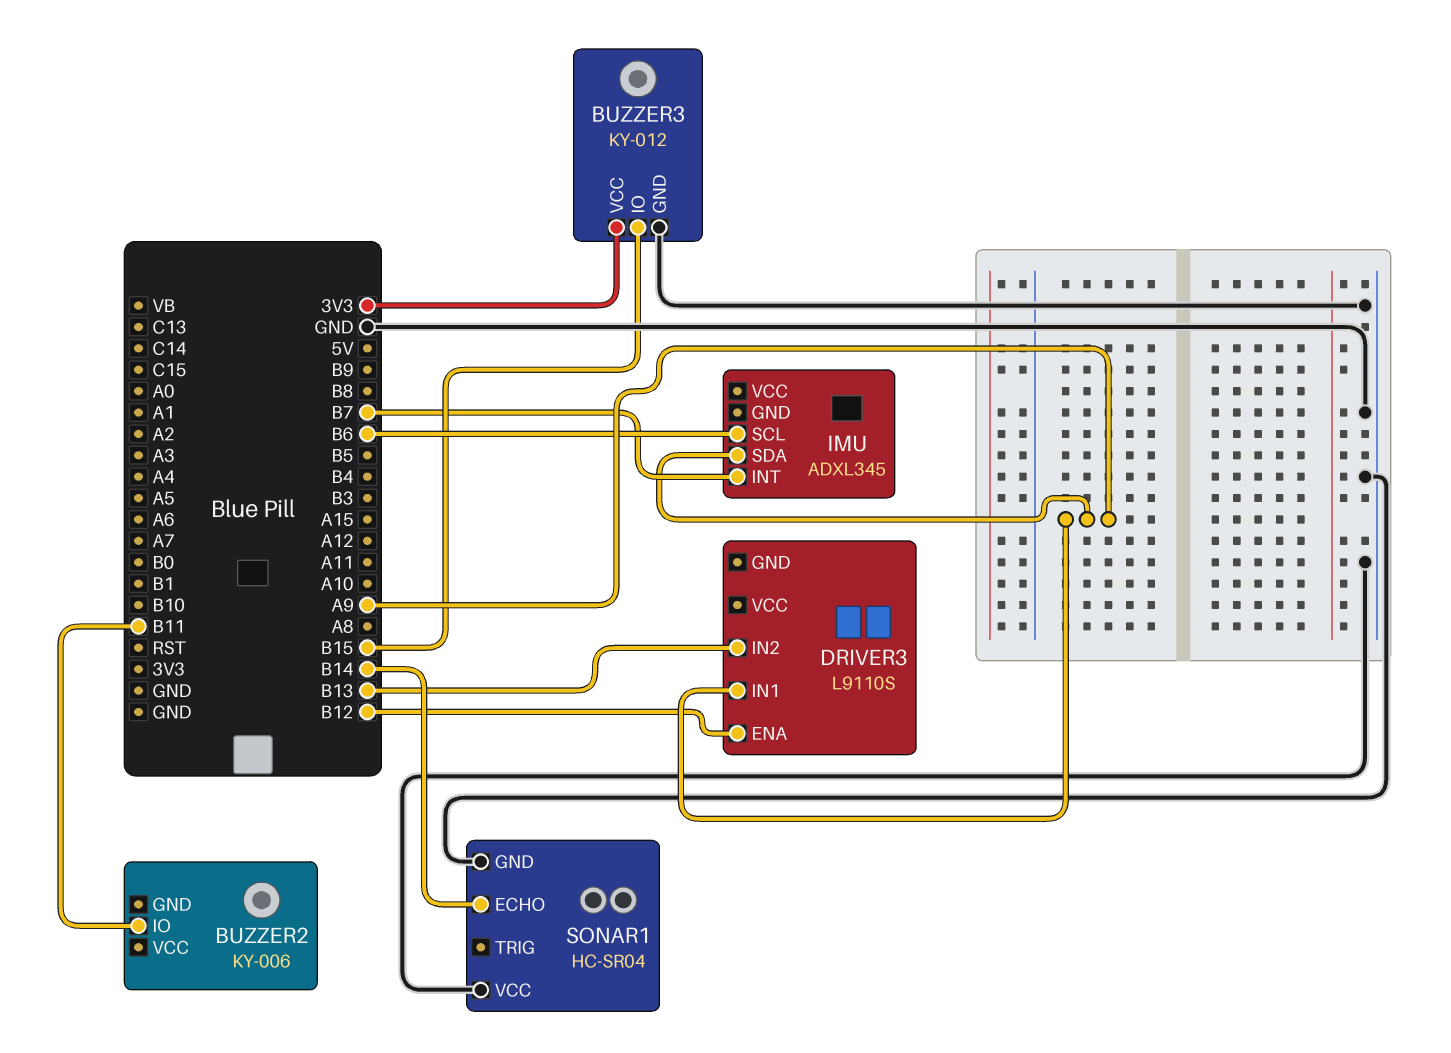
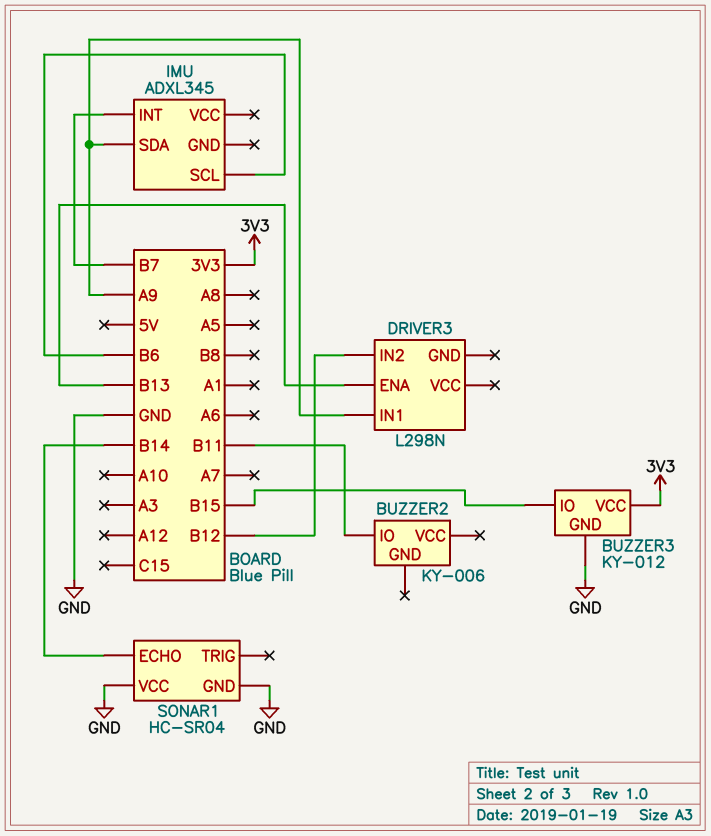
DRIVER3: L9110S -> L298N
DRIVER3 pin ENA: B12 -> B13
DRIVER3 pin IN2: B13 -> B12

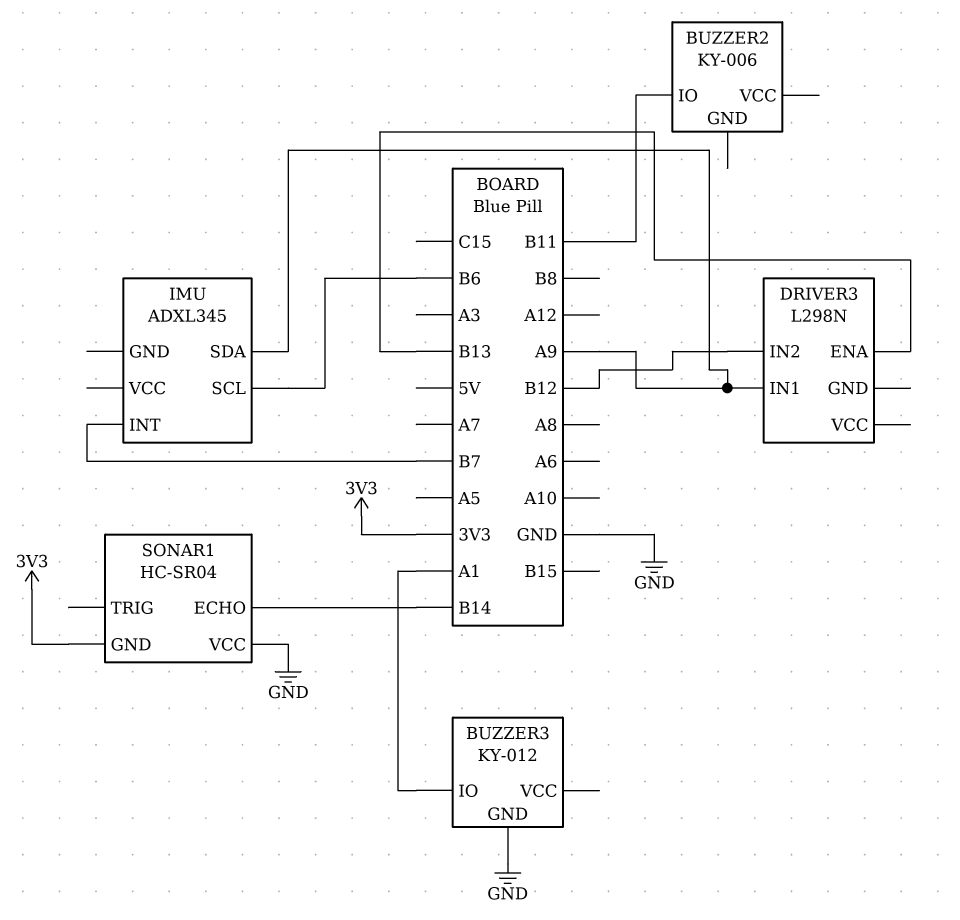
BUZZER3 pin IO: B15 -> A1
BUZZER3 pin VCC: 3V3 -> none
SONAR1 pin GND: GND -> 3V3

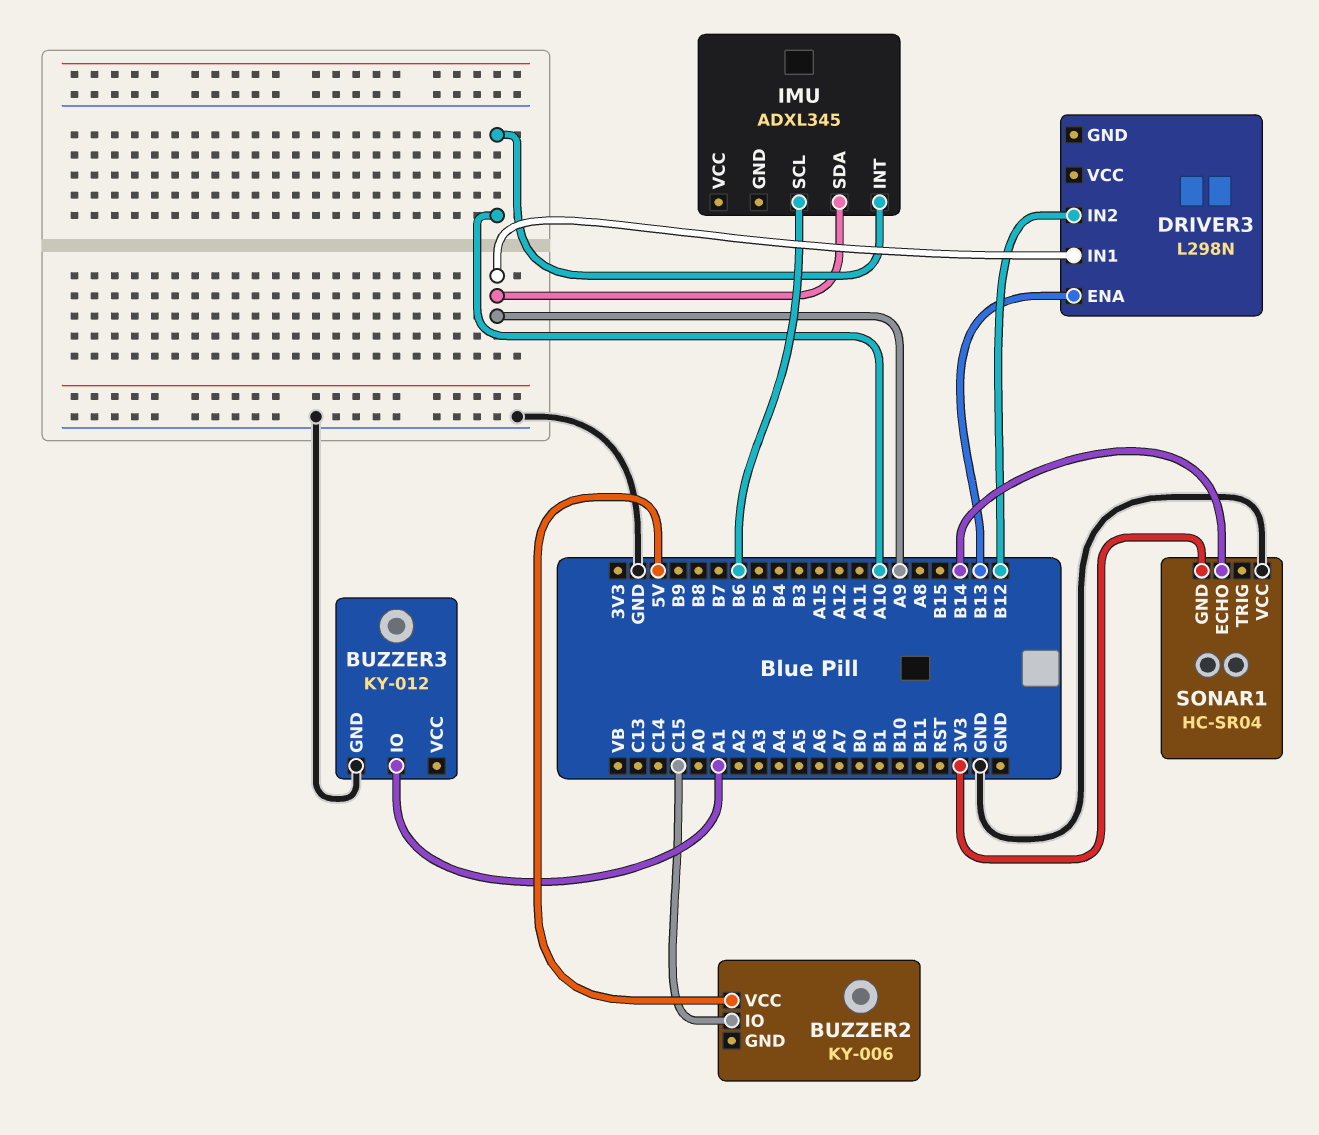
BUZZER2 pin IO: B11 -> C15
BUZZER2 pin VCC: none -> 5V
IMU pin INT: B7 -> A10

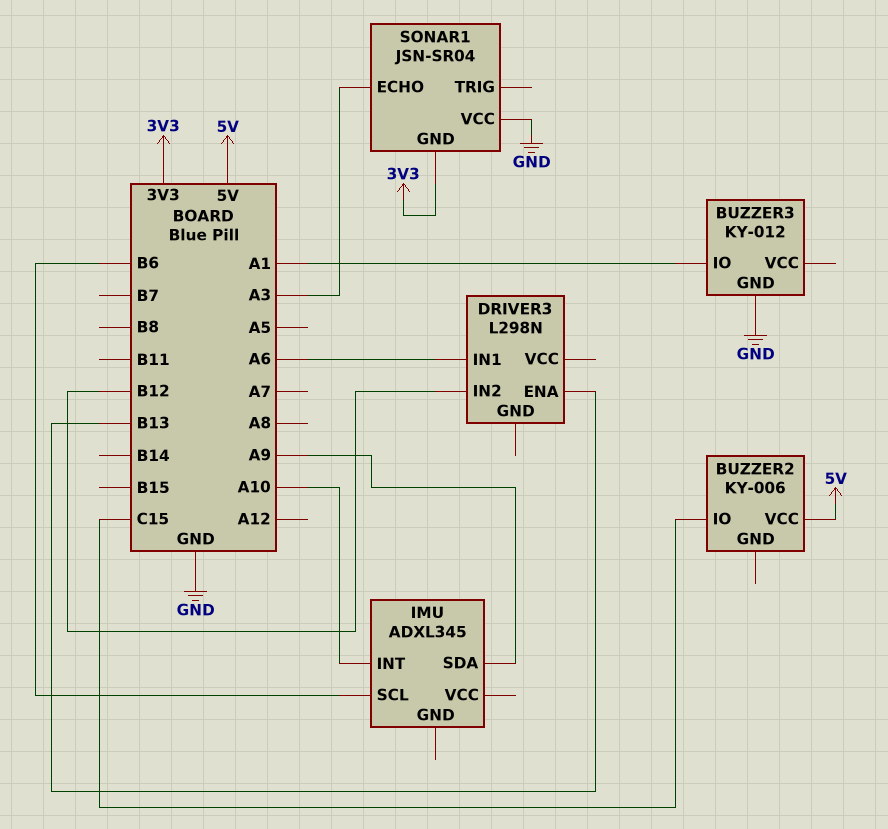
DRIVER3 pin IN1: A9 -> A6
SONAR1: HC-SR04 -> JSN-SR04
SONAR1 pin ECHO: B14 -> A3

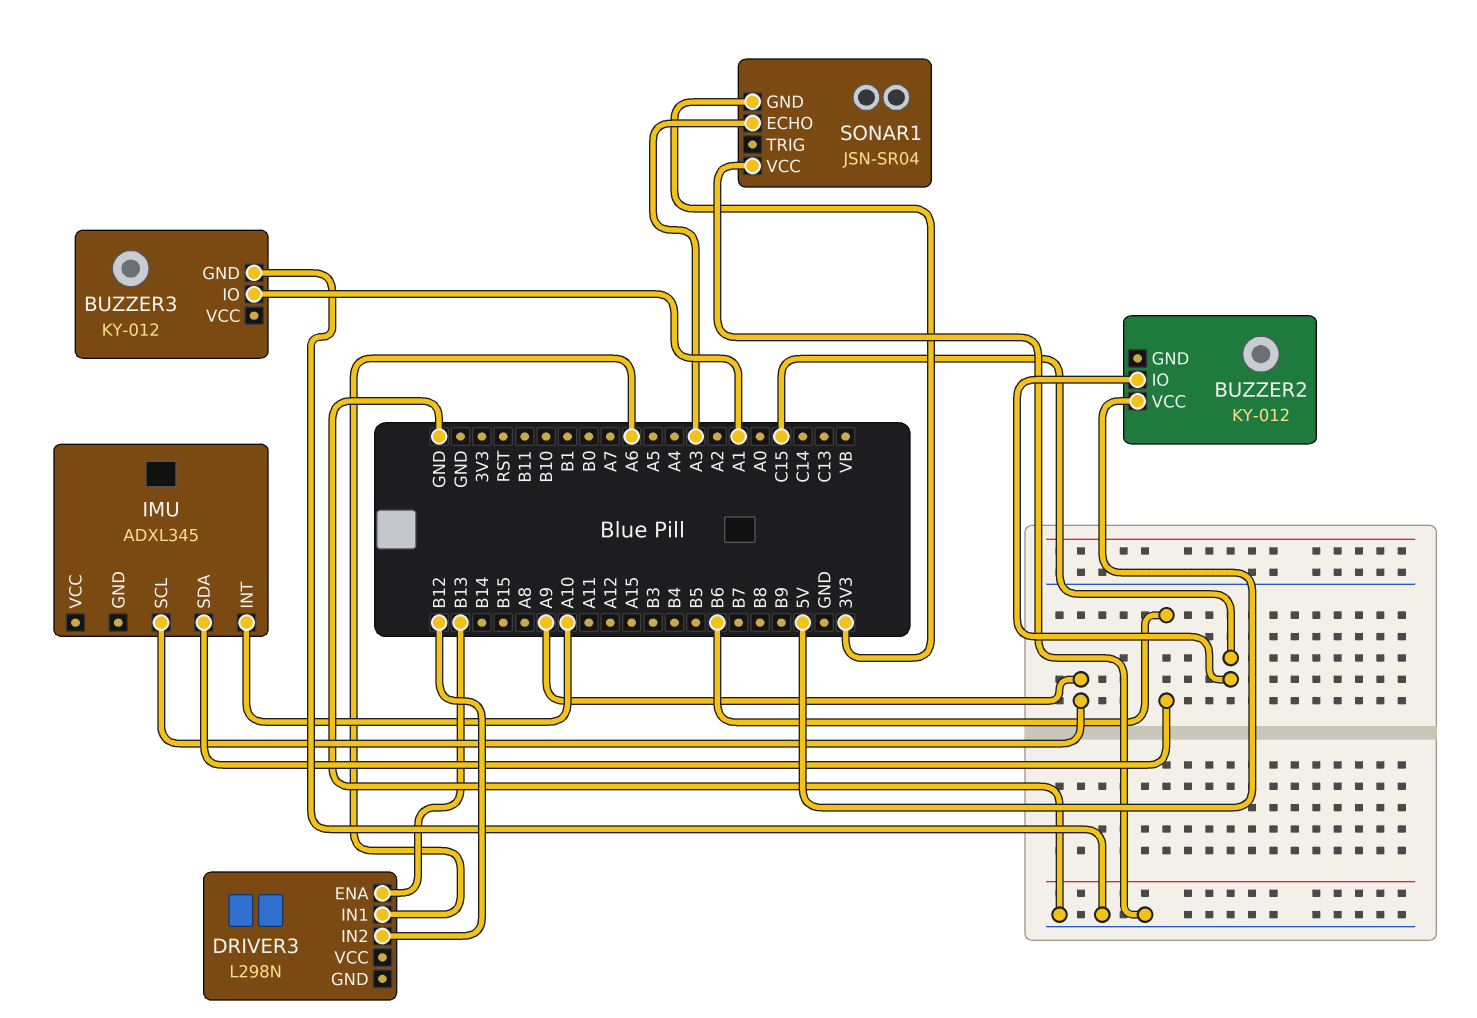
BUZZER2: KY-006 -> KY-012
IMU pin SCL: B6 -> A9
IMU pin SDA: A9 -> B6

